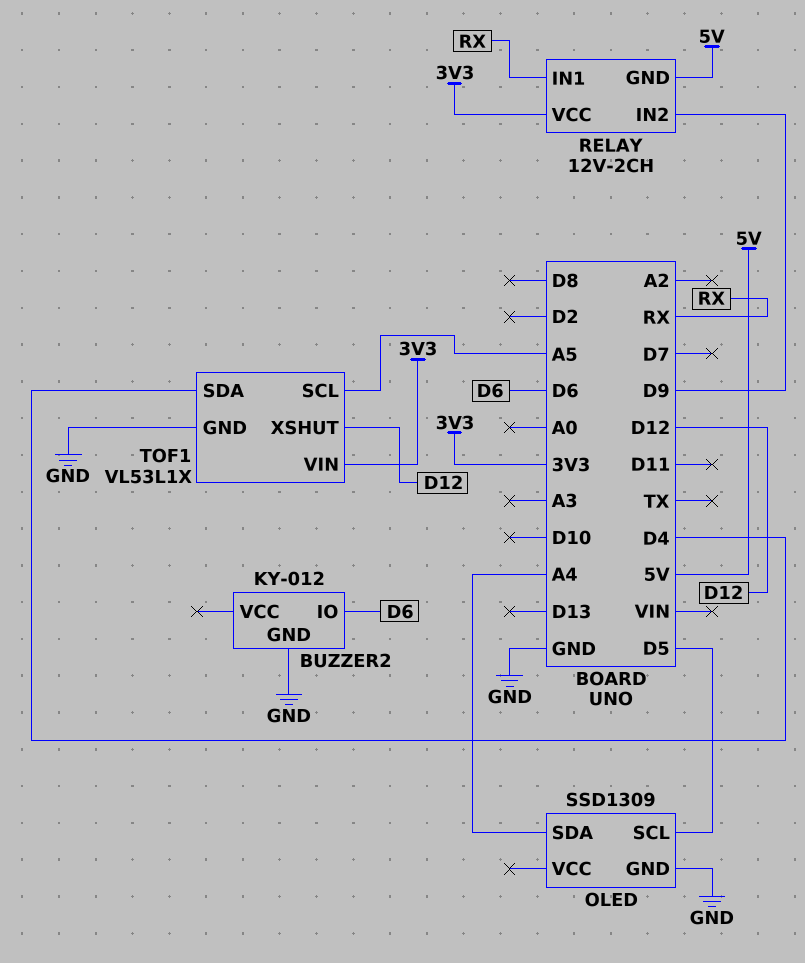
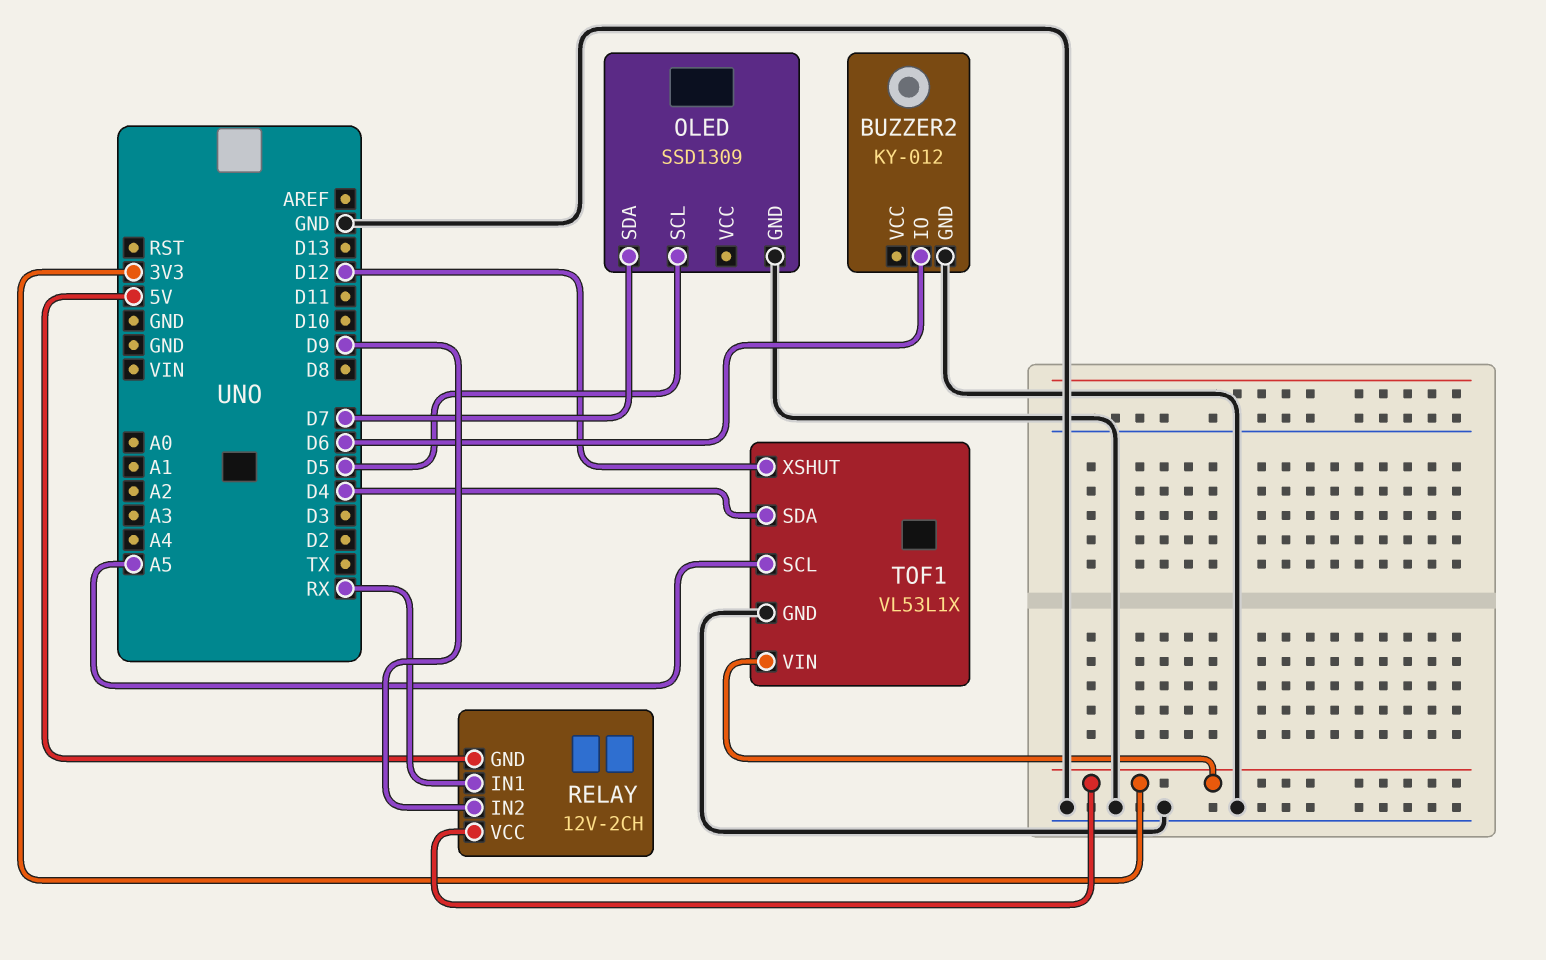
OLED pin SDA: A4 -> D7

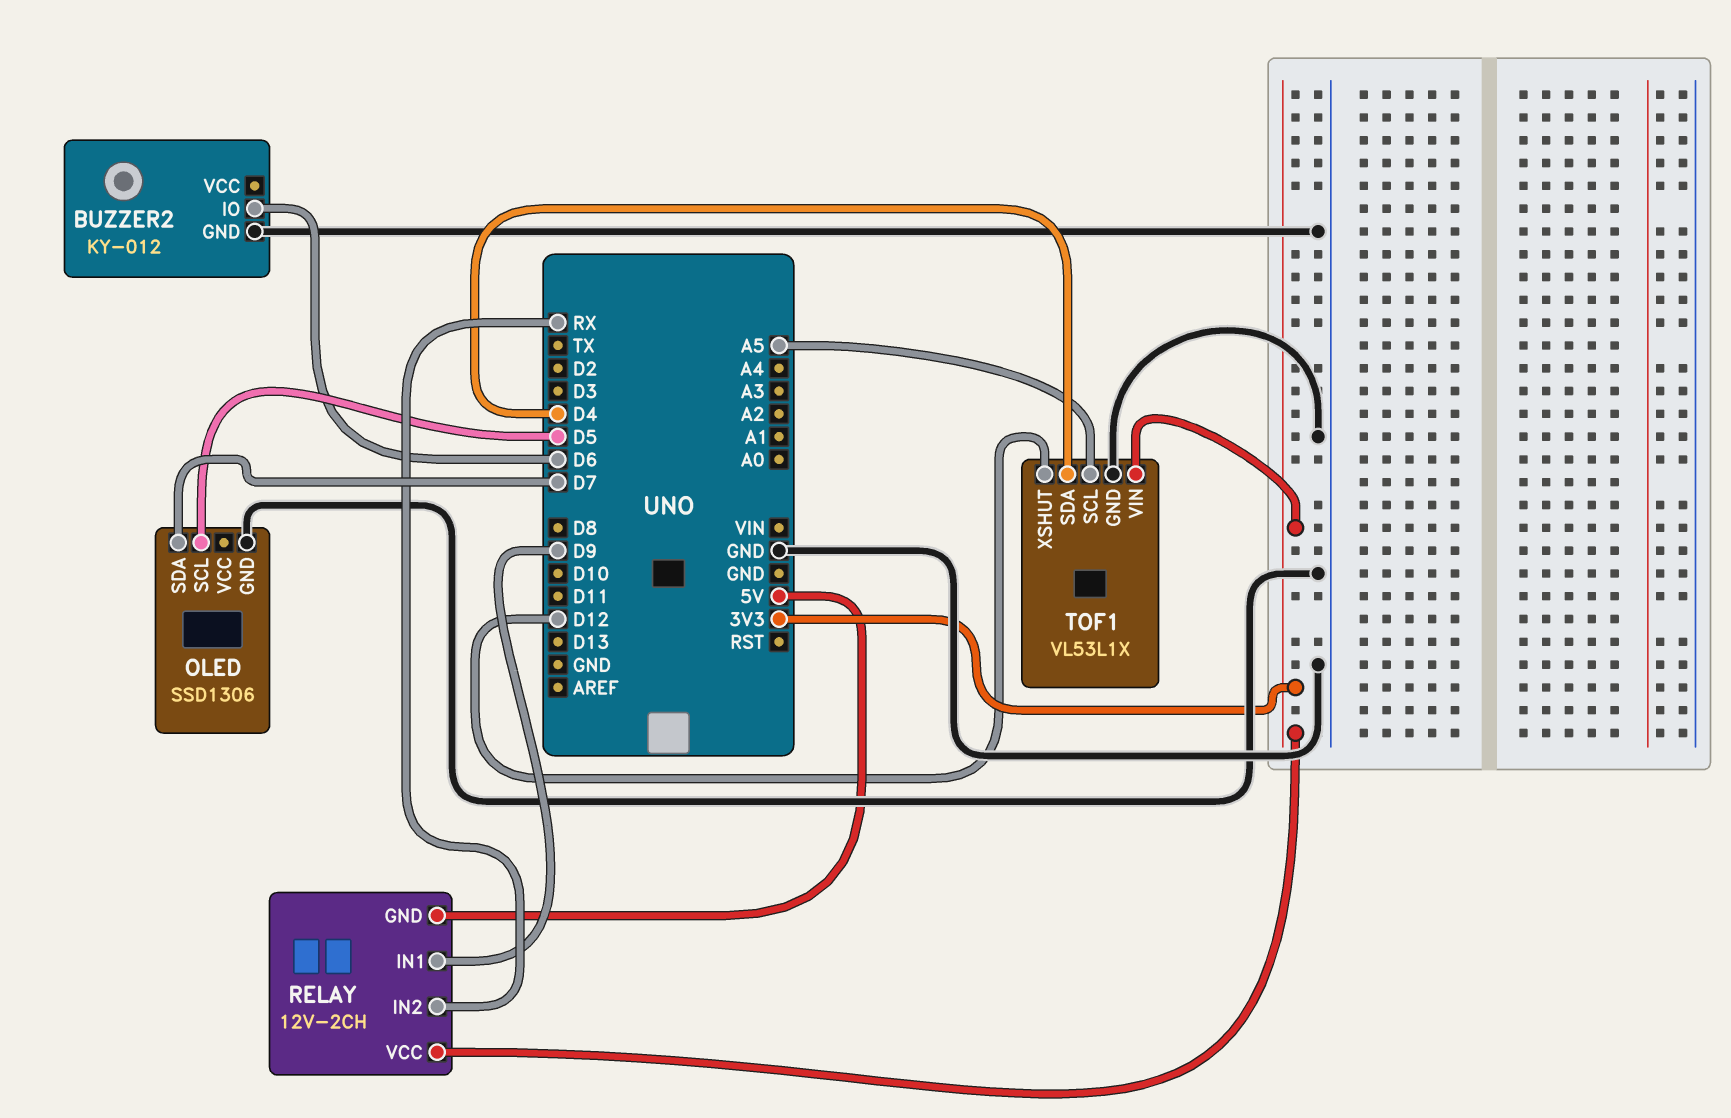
OLED: SSD1309 -> SSD1306
RELAY pin IN1: RX -> D9
RELAY pin IN2: D9 -> RX

